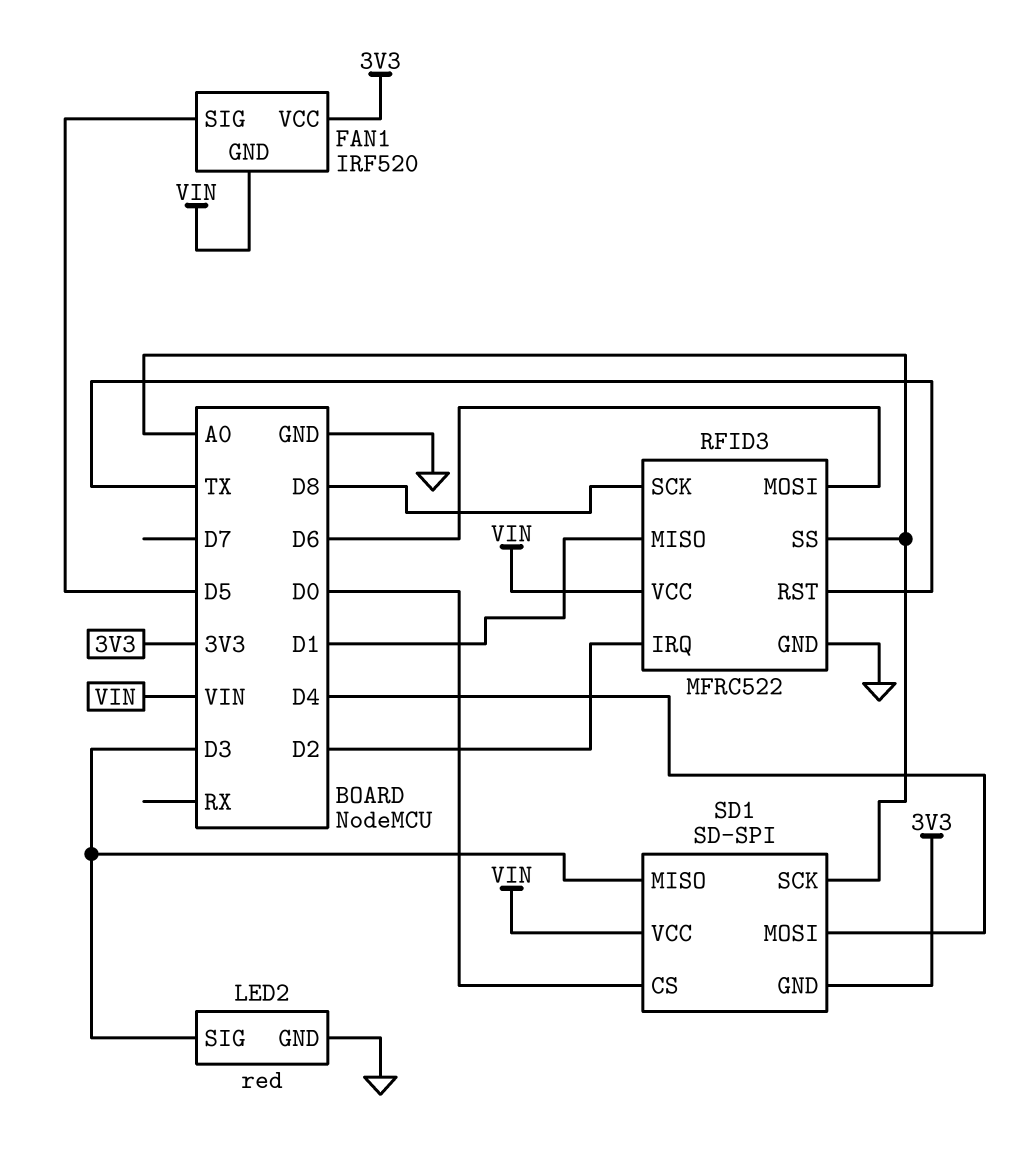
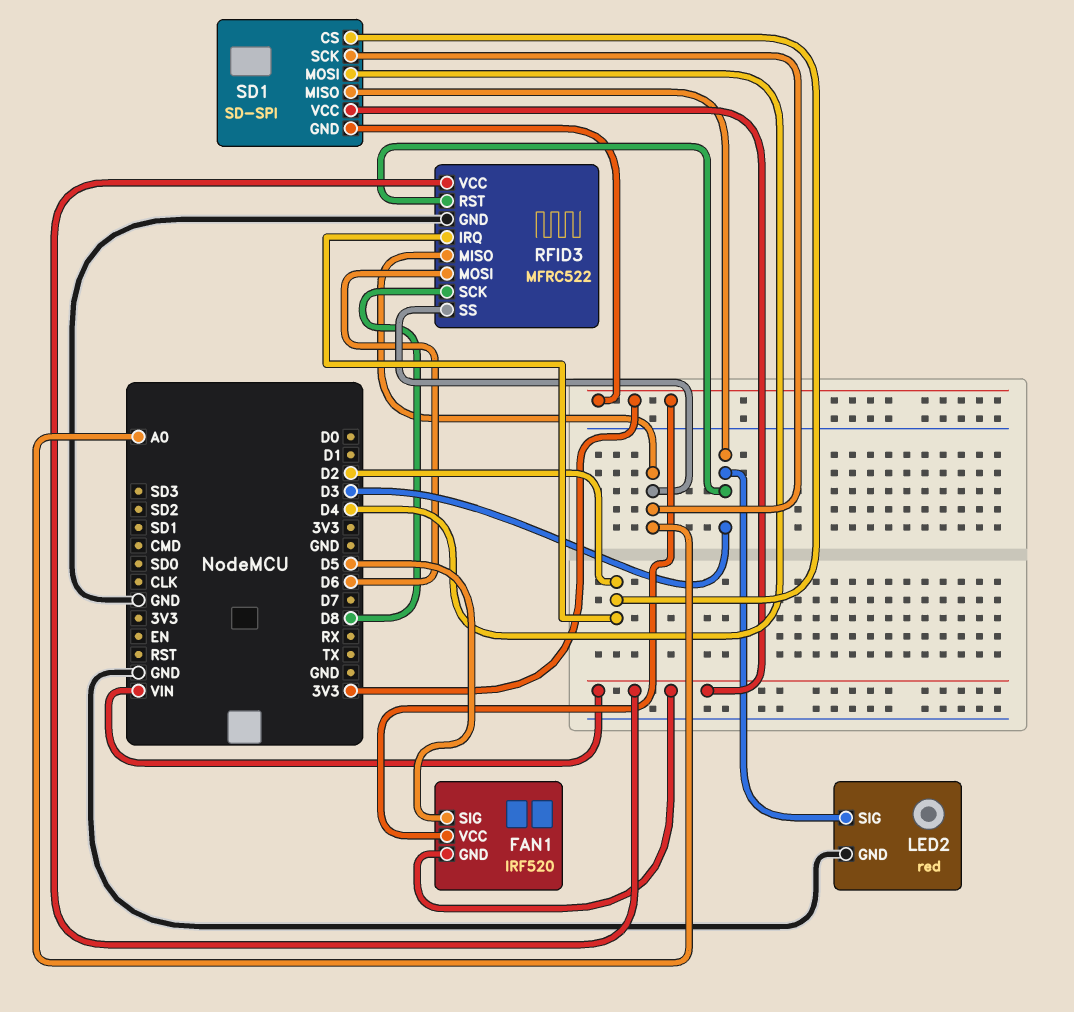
RFID3 pin MISO: D1 -> A0
RFID3 pin RST: TX -> D3
SD1 pin CS: D0 -> D2

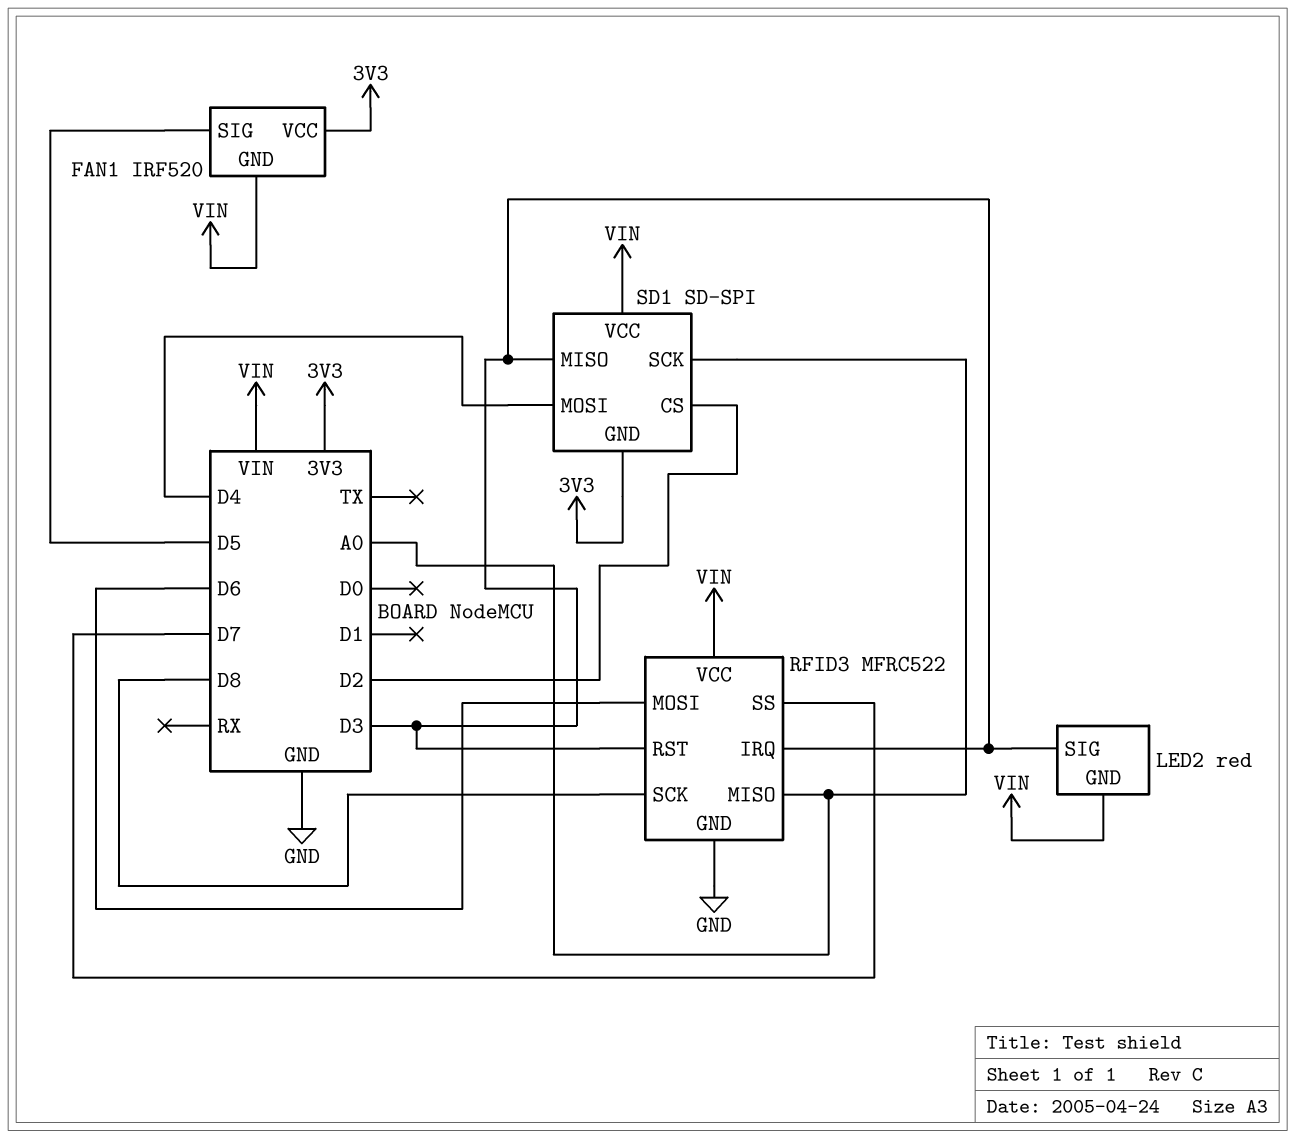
LED2 pin GND: GND -> VIN
RFID3 pin IRQ: D2 -> D3
RFID3 pin SS: A0 -> D7

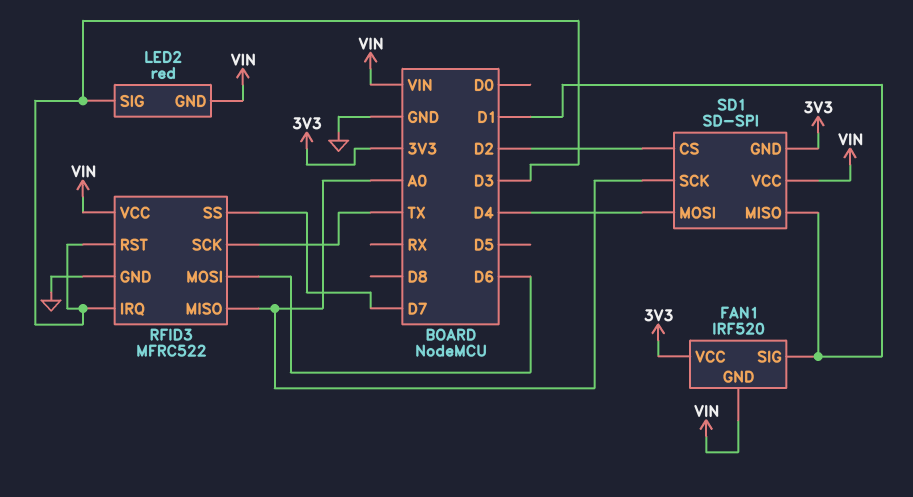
FAN1 pin SIG: D5 -> D1
RFID3 pin SCK: D8 -> TX
SD1 pin MISO: D3 -> D1

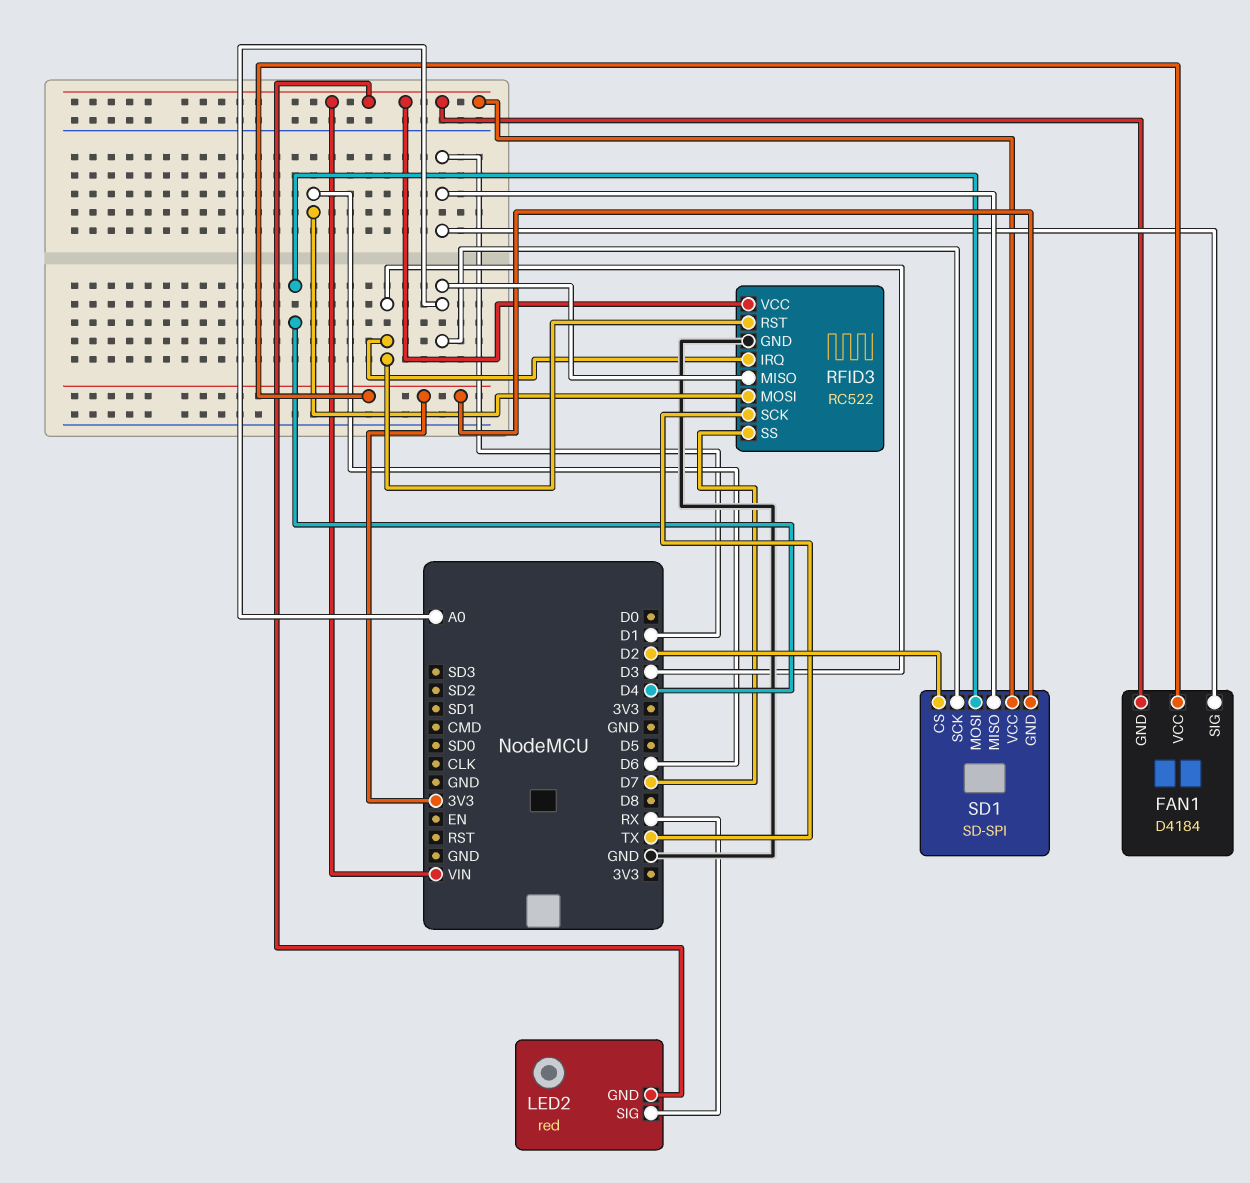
FAN1: IRF520 -> D4184
LED2 pin SIG: D3 -> RX
RFID3: MFRC522 -> RC522

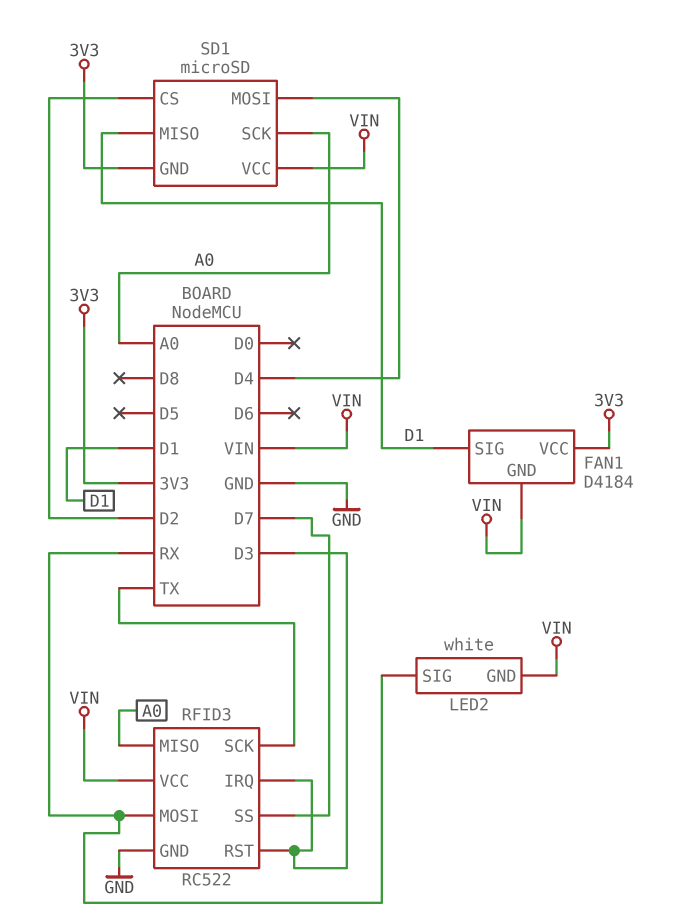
LED2: red -> white
RFID3 pin MOSI: D6 -> RX
SD1: SD-SPI -> microSD

